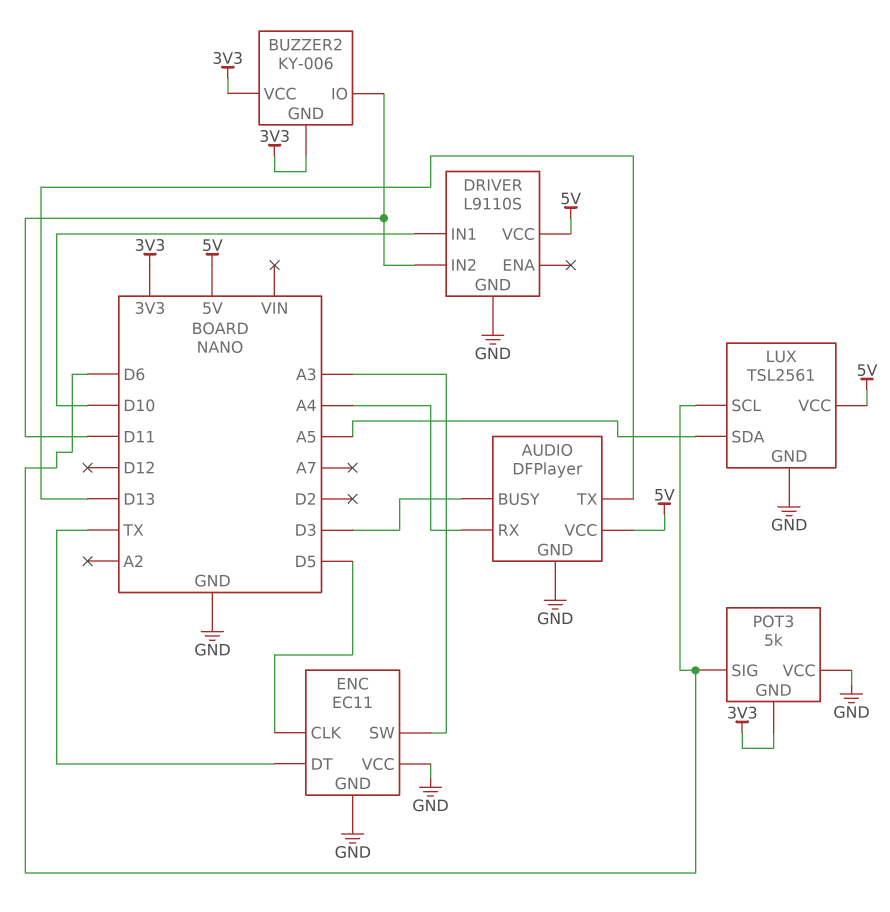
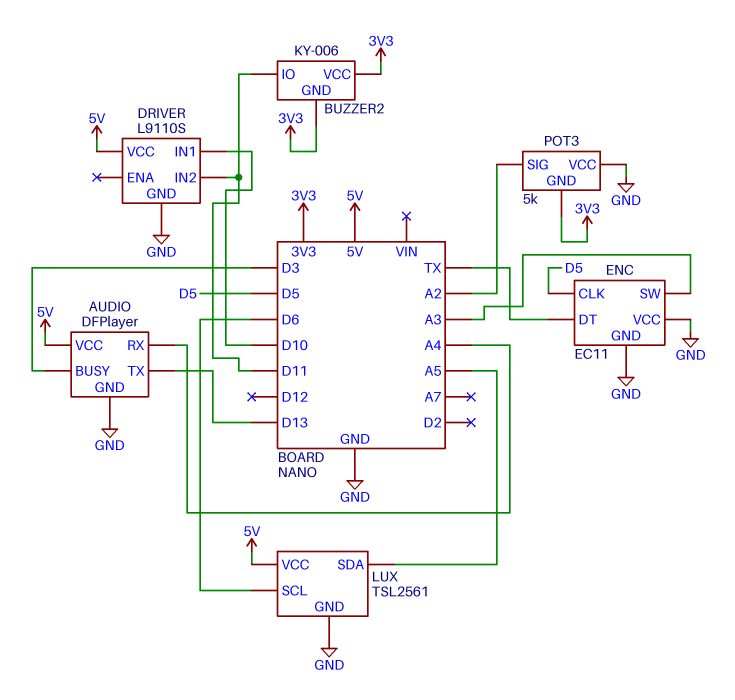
POT3 pin SIG: D6 -> A2

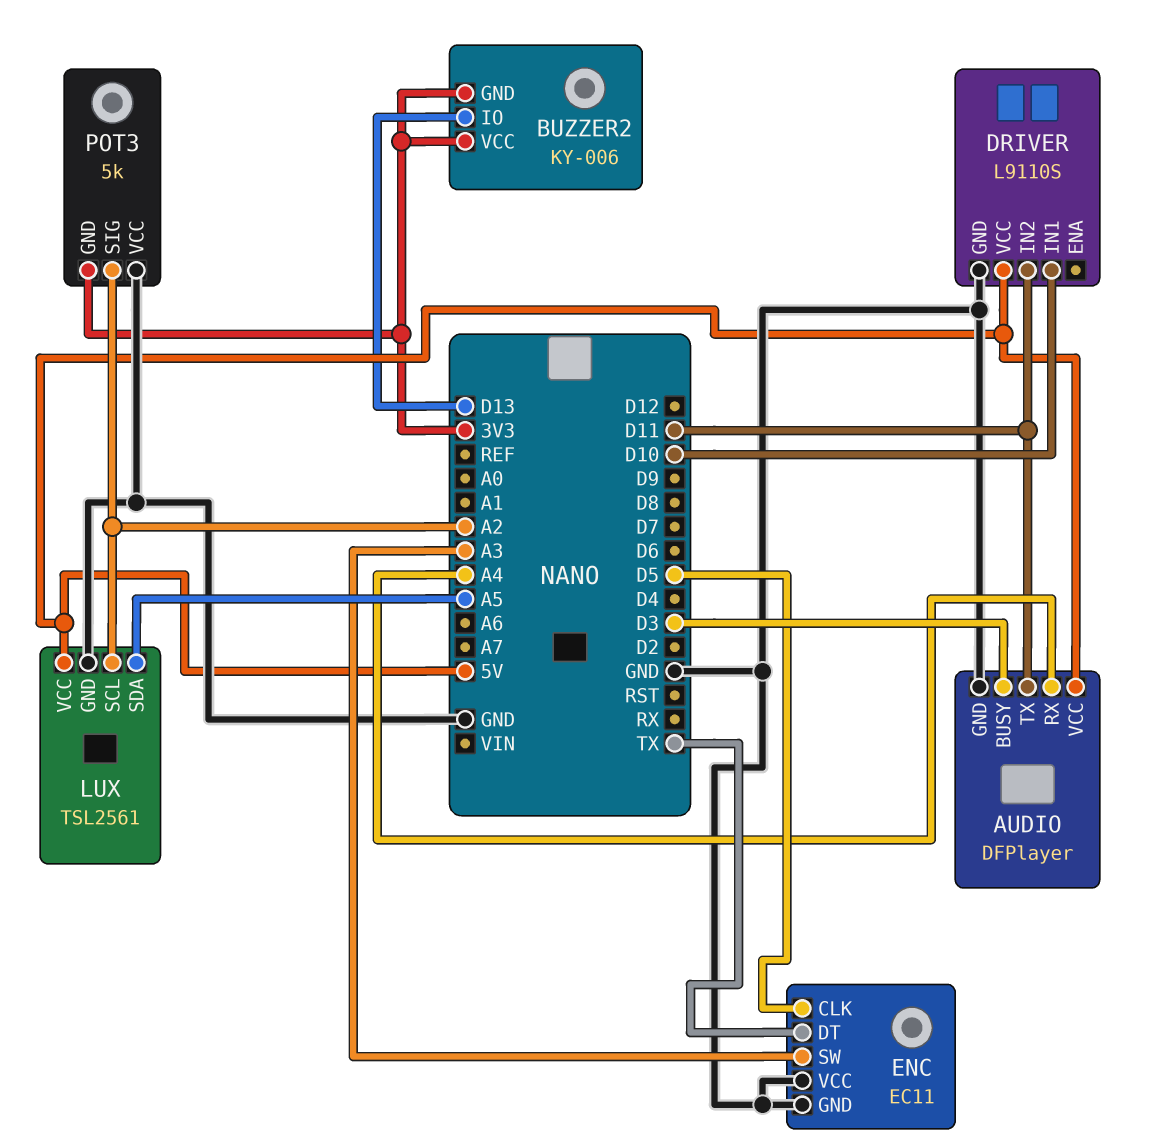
AUDIO pin TX: D13 -> D11
BUZZER2 pin IO: D11 -> D13
LUX pin SCL: D6 -> A2

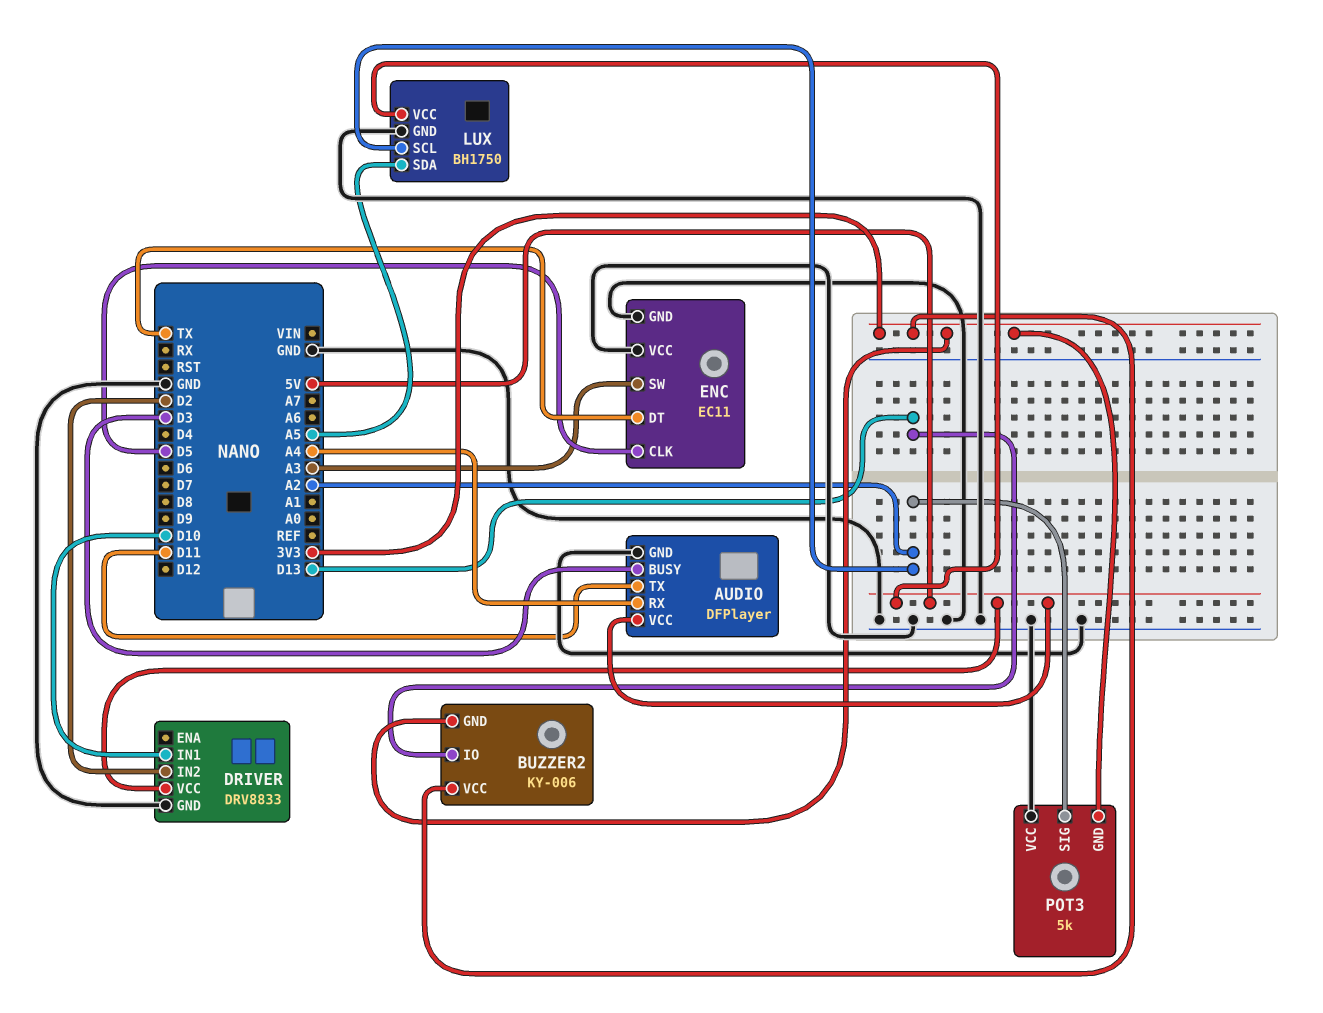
DRIVER: L9110S -> DRV8833
DRIVER pin IN2: D11 -> D2
LUX: TSL2561 -> BH1750

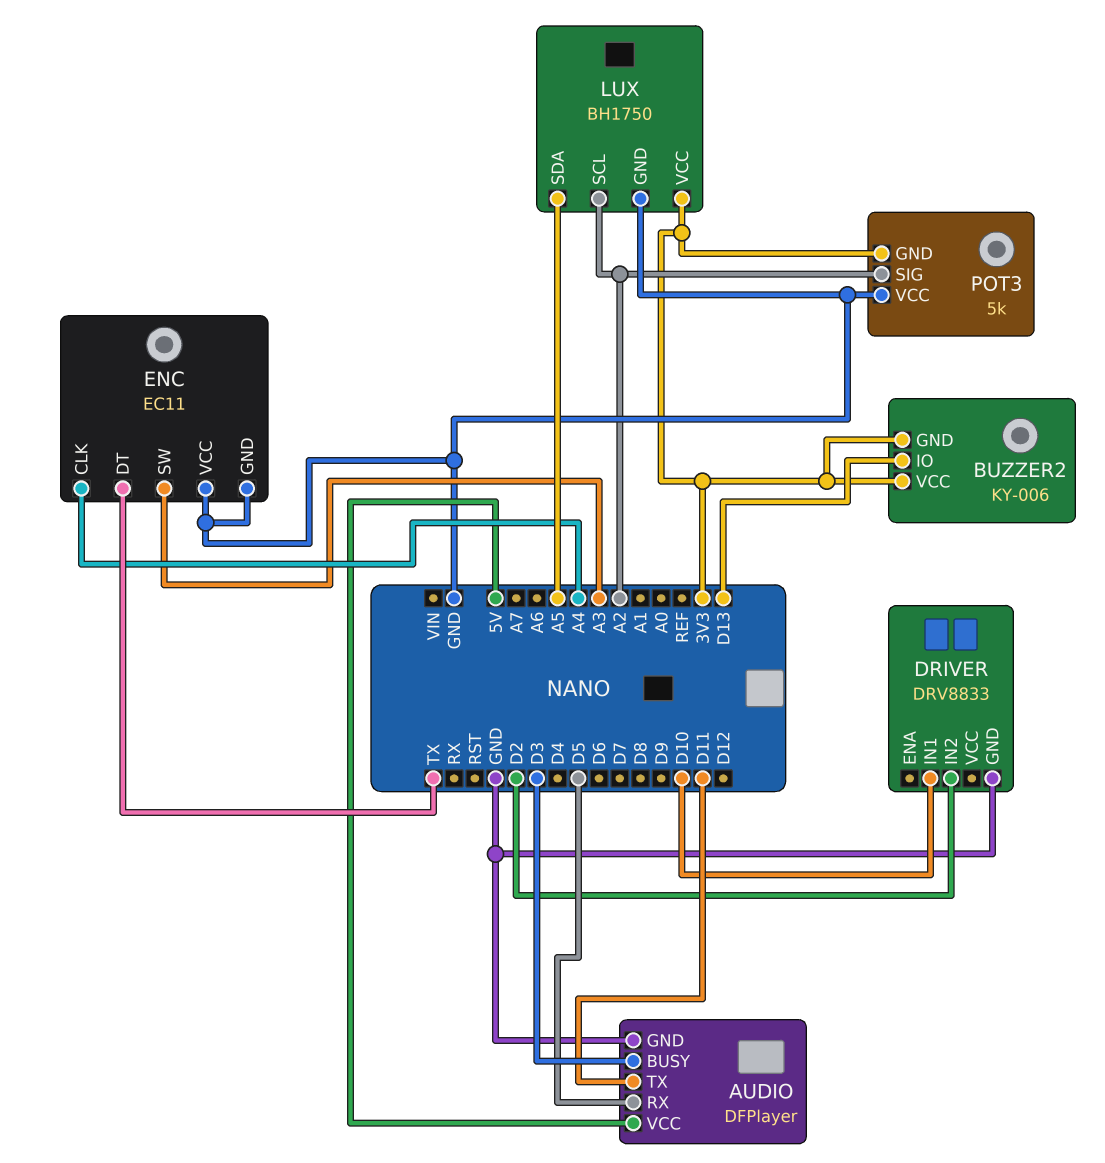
AUDIO pin RX: A4 -> D5
DRIVER pin VCC: 5V -> none
ENC pin CLK: D5 -> A4
LUX pin VCC: 5V -> 3V3

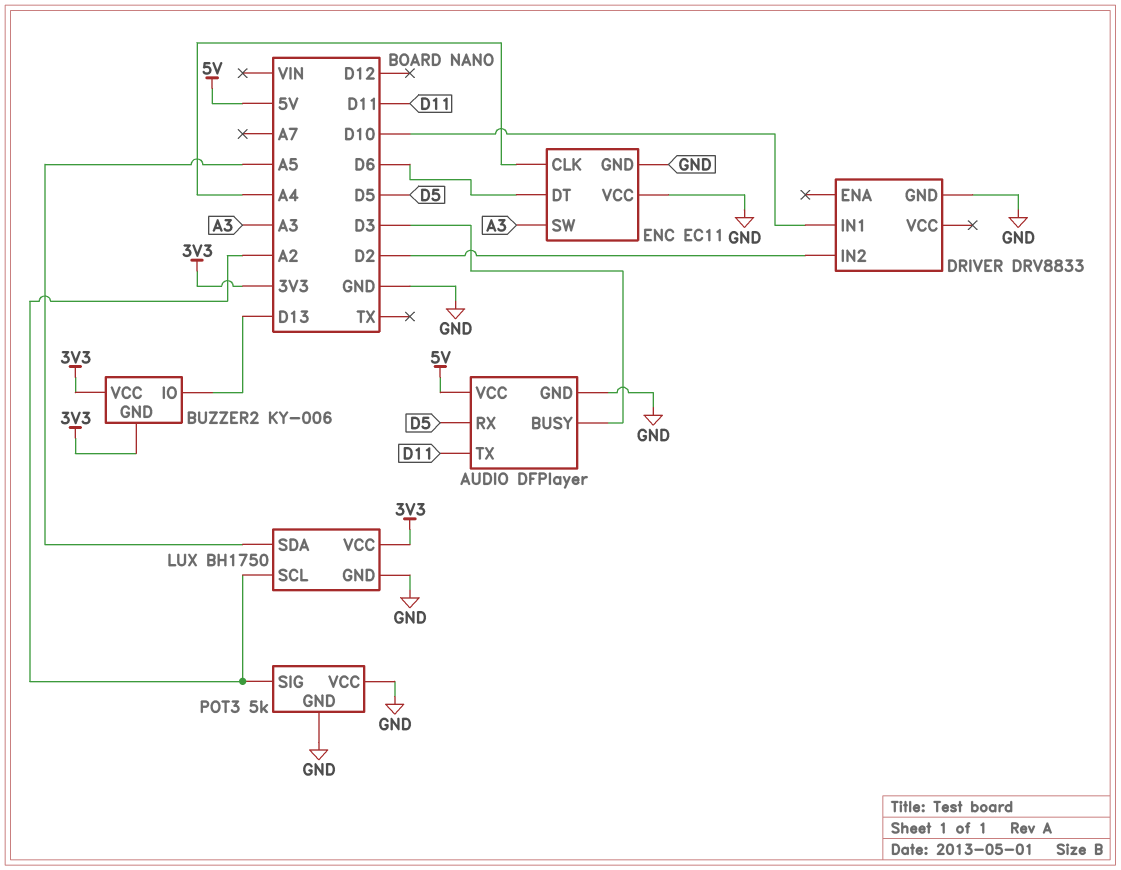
ENC pin DT: TX -> D6
POT3 pin GND: 3V3 -> GND

